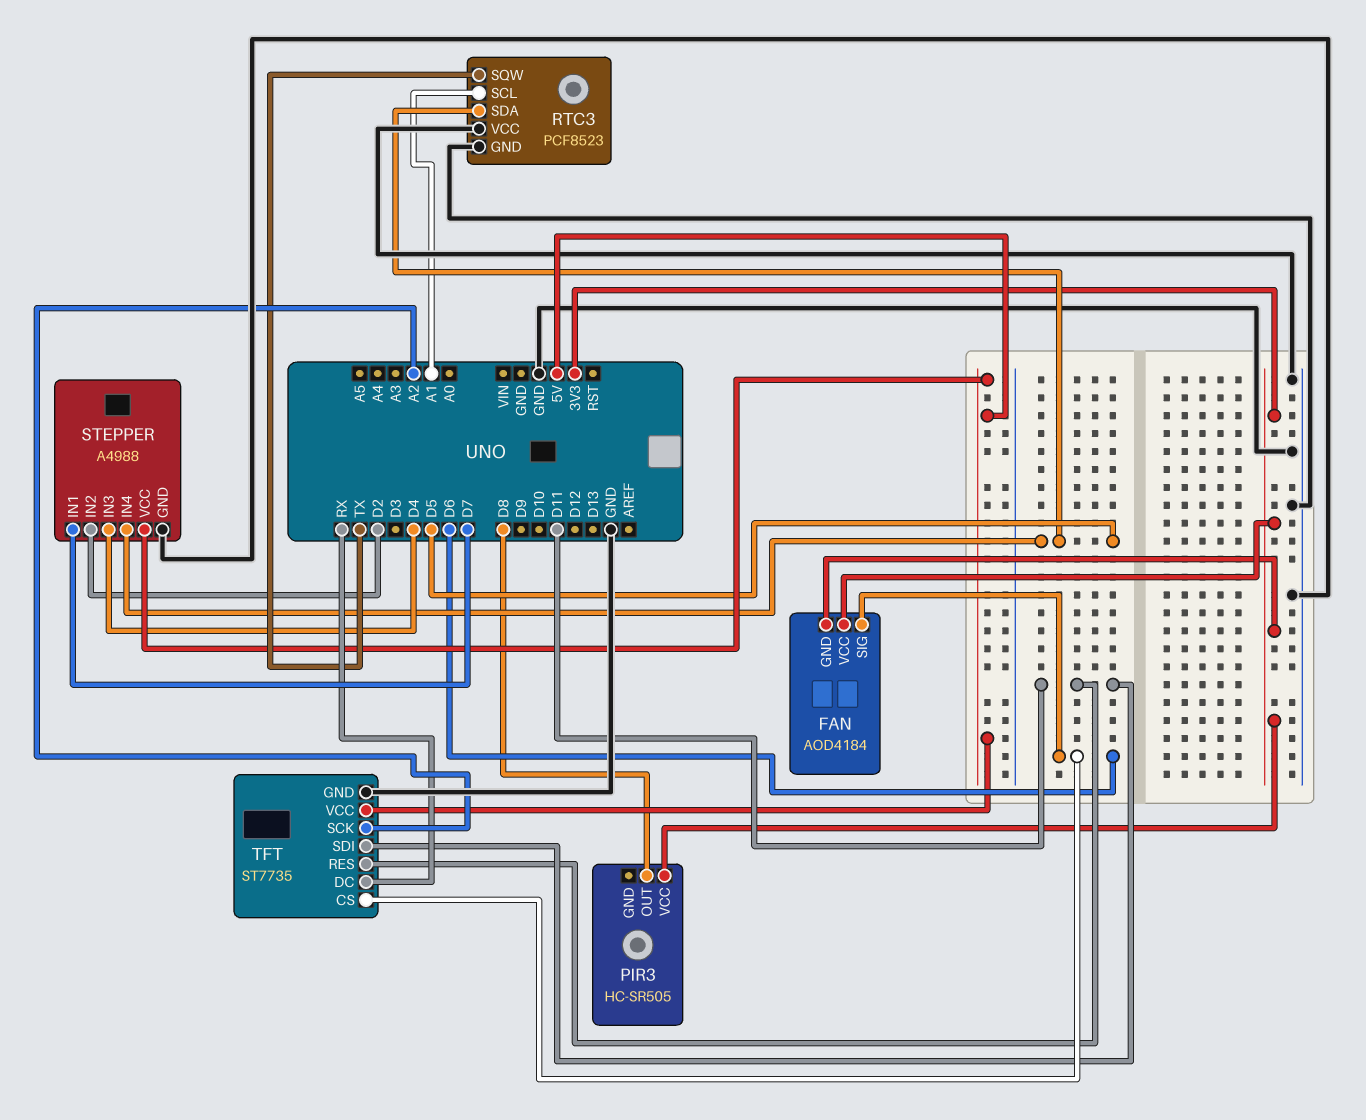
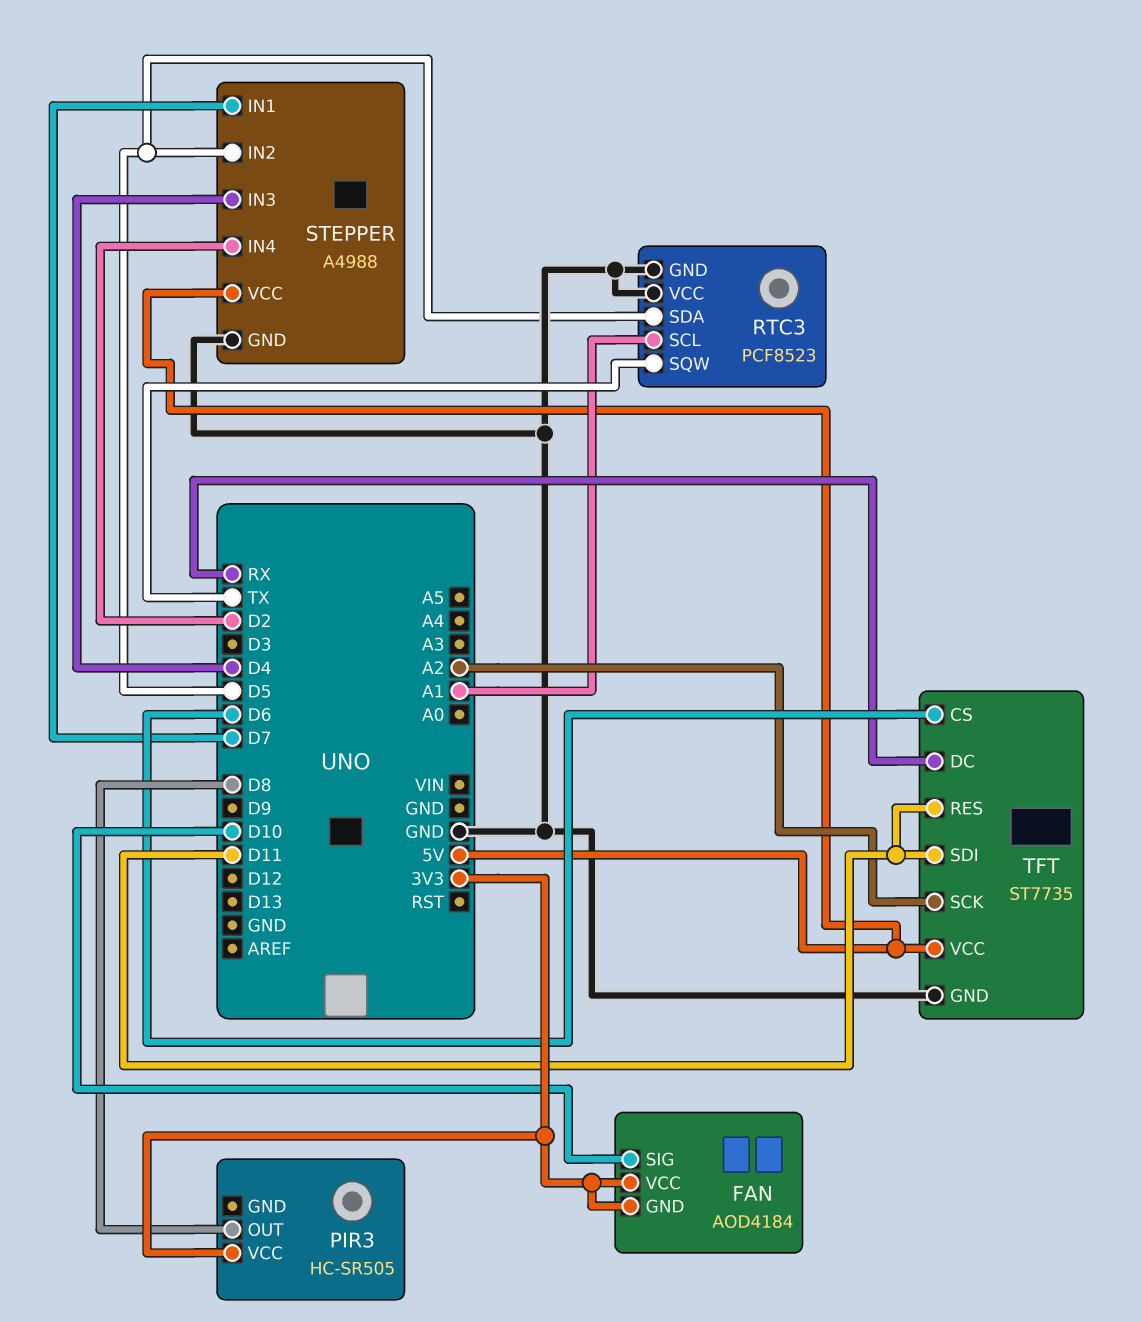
FAN pin SIG: D6 -> D10
STEPPER pin IN2: D2 -> D5
STEPPER pin IN4: D5 -> D2

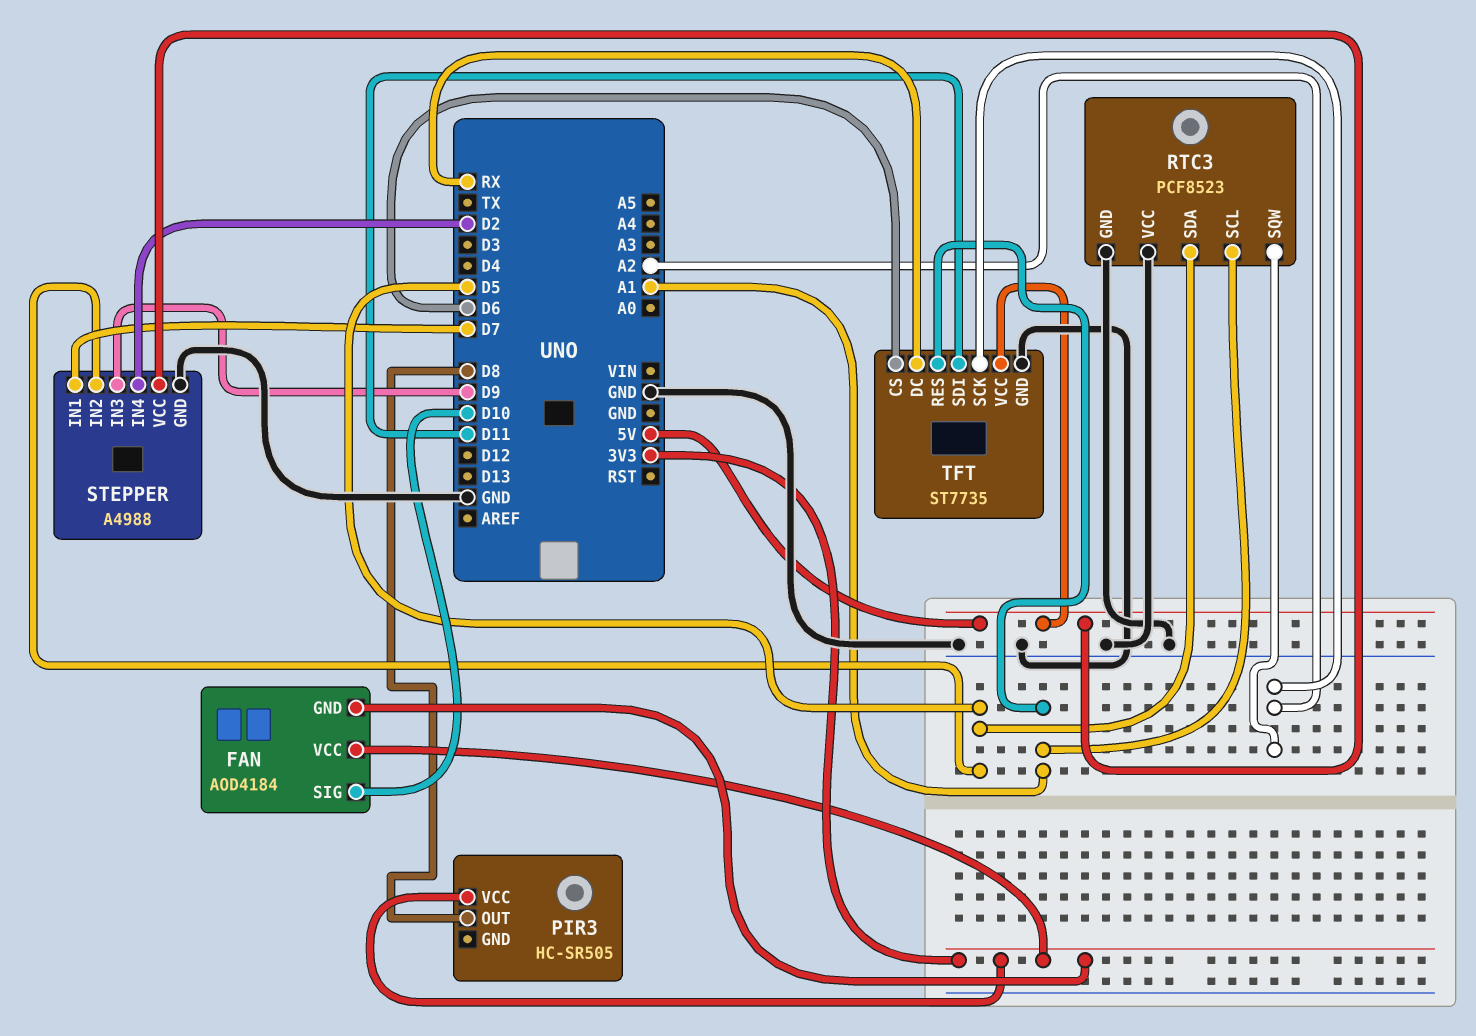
RTC3 pin SQW: TX -> A2
STEPPER pin IN3: D4 -> D9
TFT pin RES: D11 -> A1

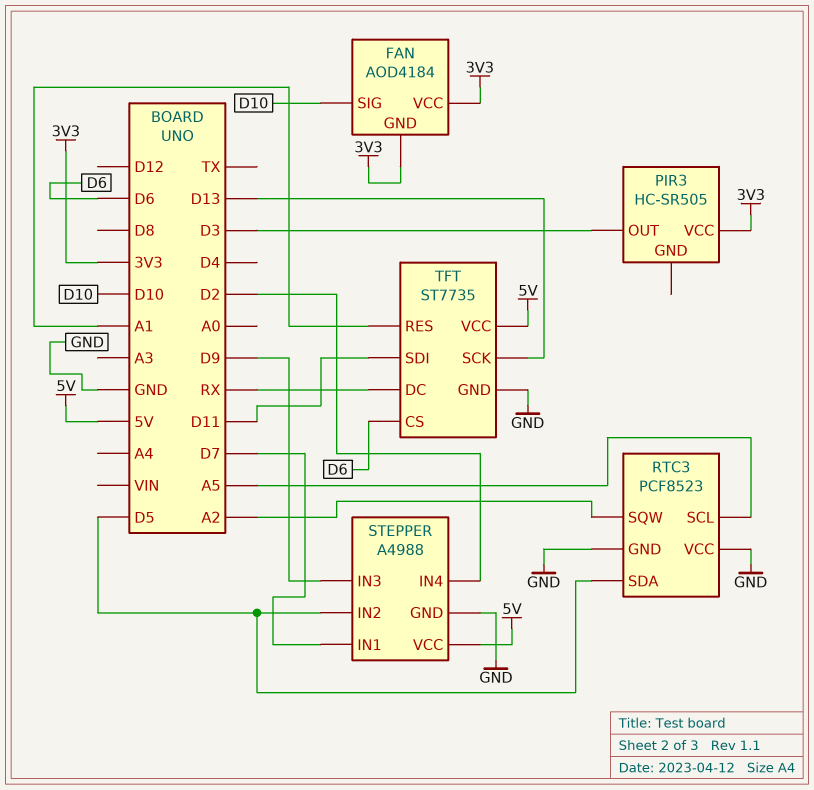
PIR3 pin OUT: D8 -> D3
RTC3 pin SCL: A1 -> A5
TFT pin SCK: A2 -> D13

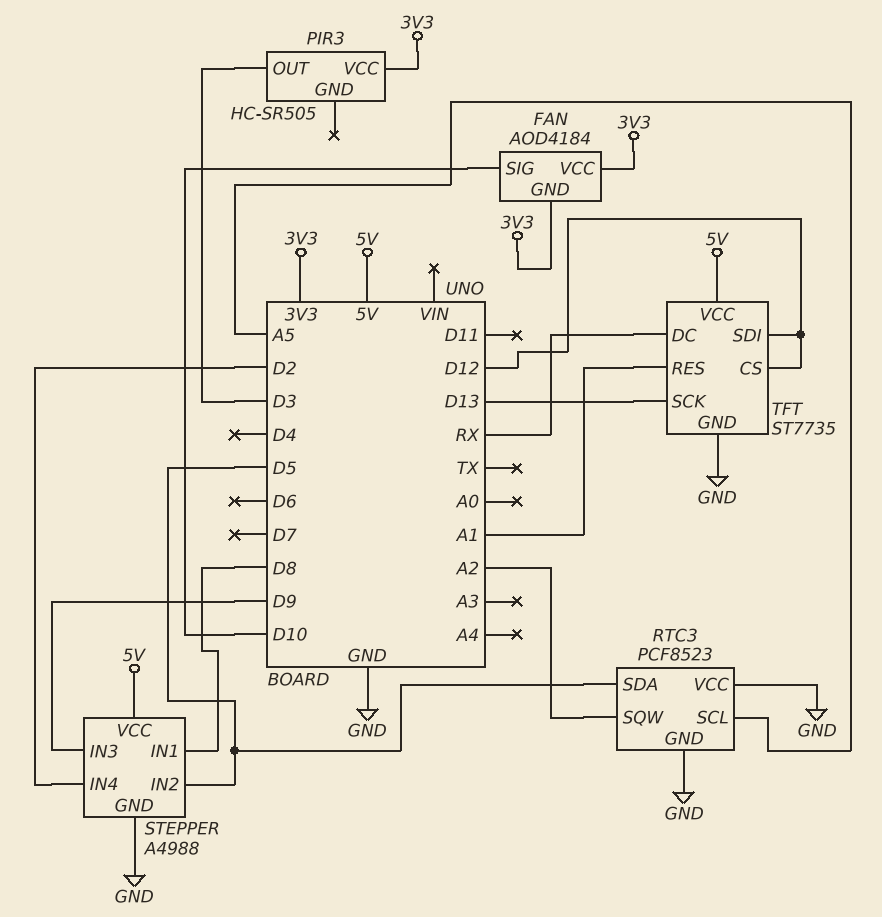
STEPPER pin IN1: D7 -> D8
TFT pin CS: D6 -> D12
TFT pin SDI: D11 -> D12

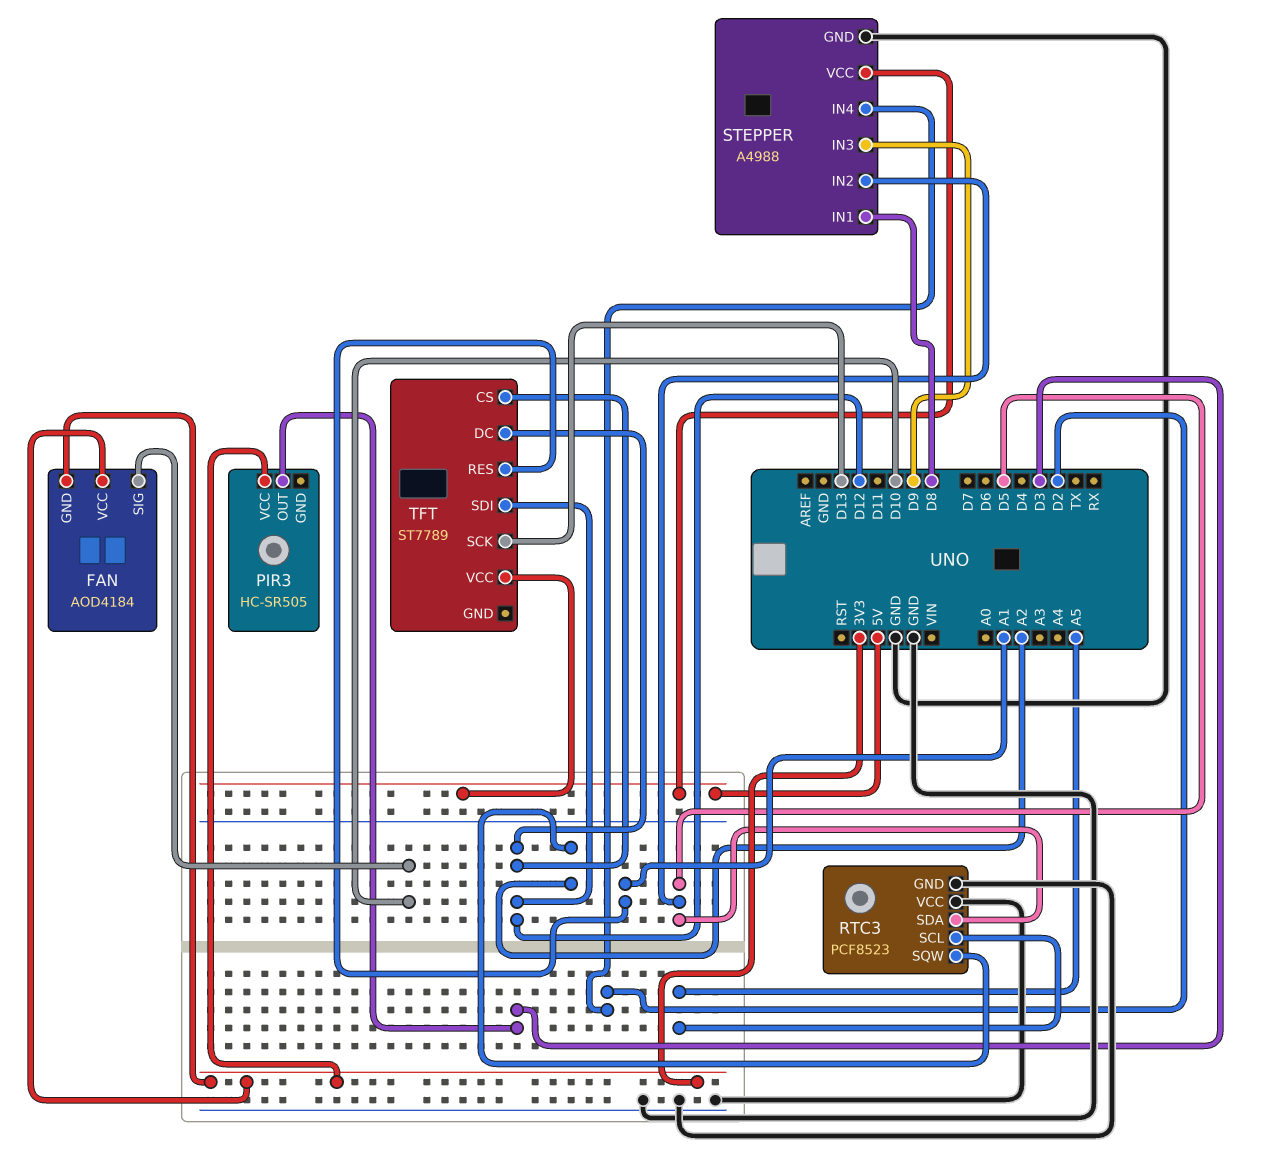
TFT: ST7735 -> ST7789
TFT pin DC: RX -> D12
TFT pin GND: GND -> none

